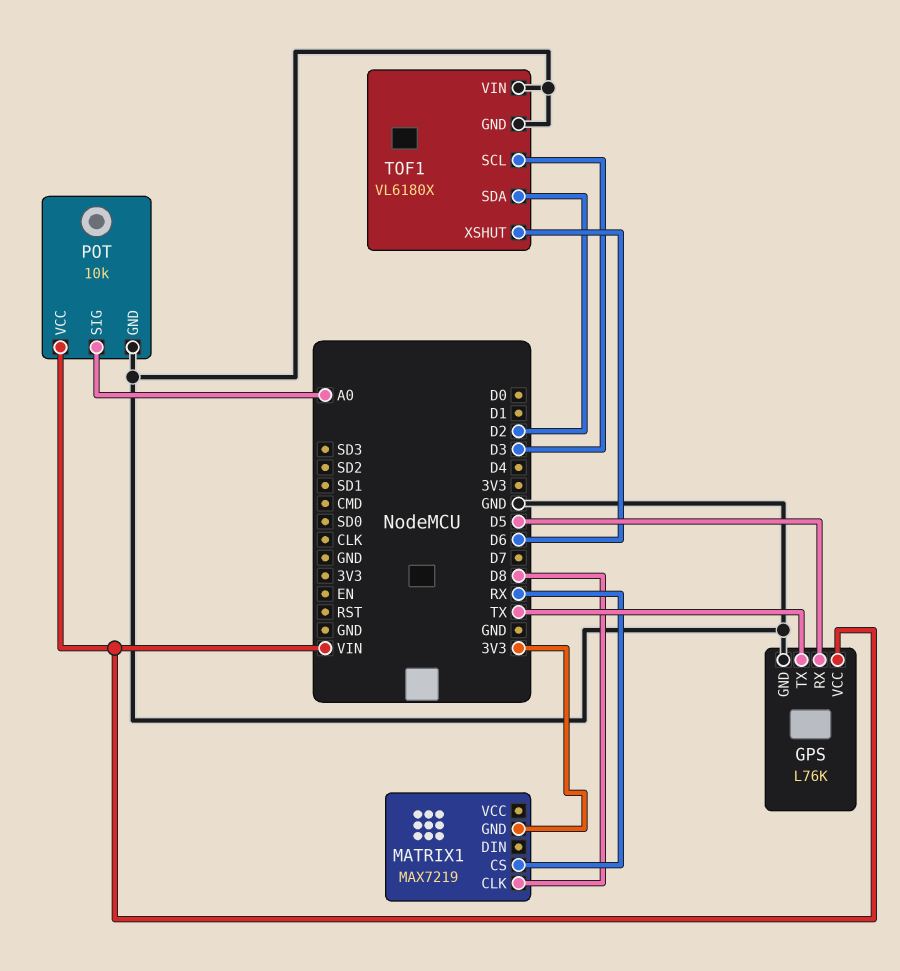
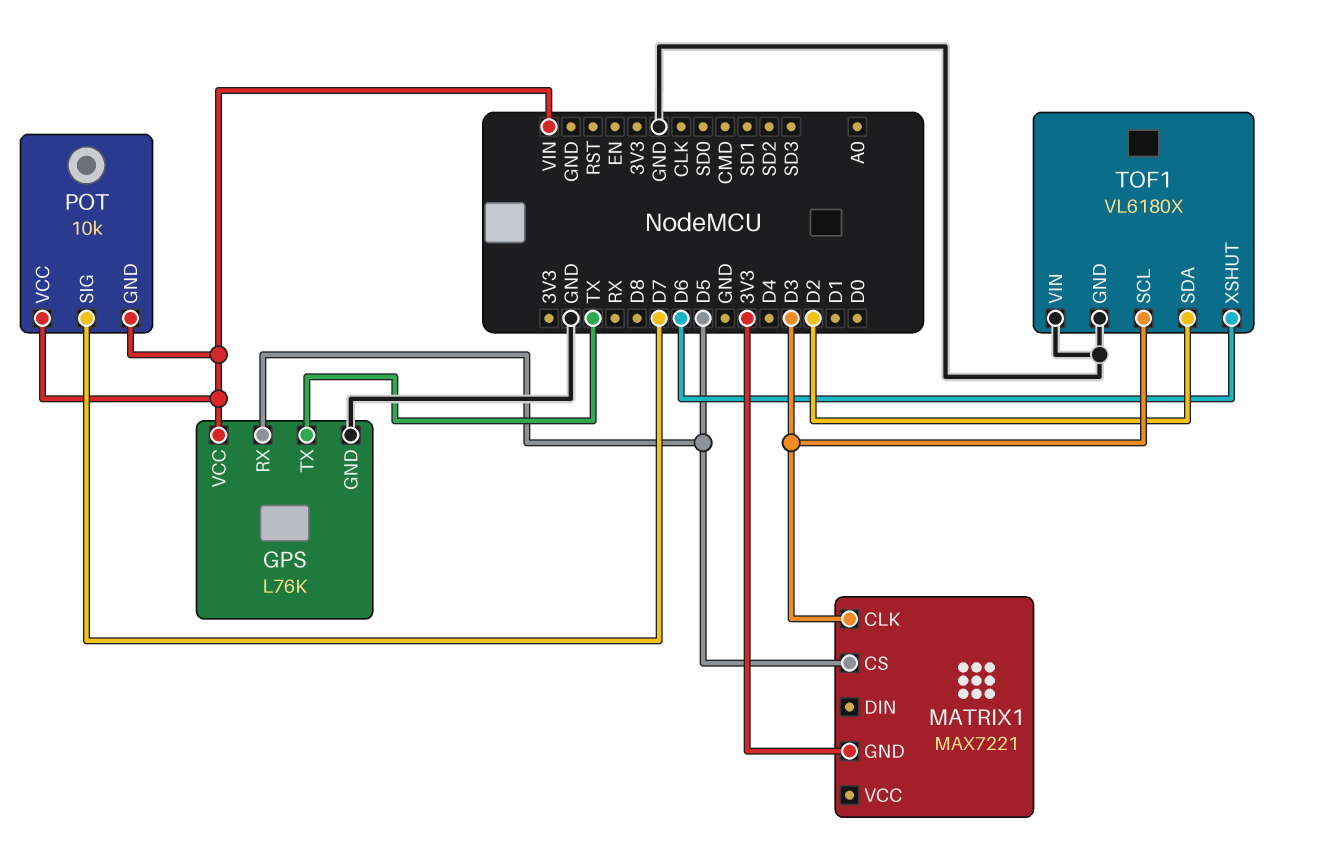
MATRIX1: MAX7219 -> MAX7221
MATRIX1 pin CLK: D8 -> D3
MATRIX1 pin CS: RX -> D5
POT pin GND: GND -> VIN
POT pin SIG: A0 -> D7

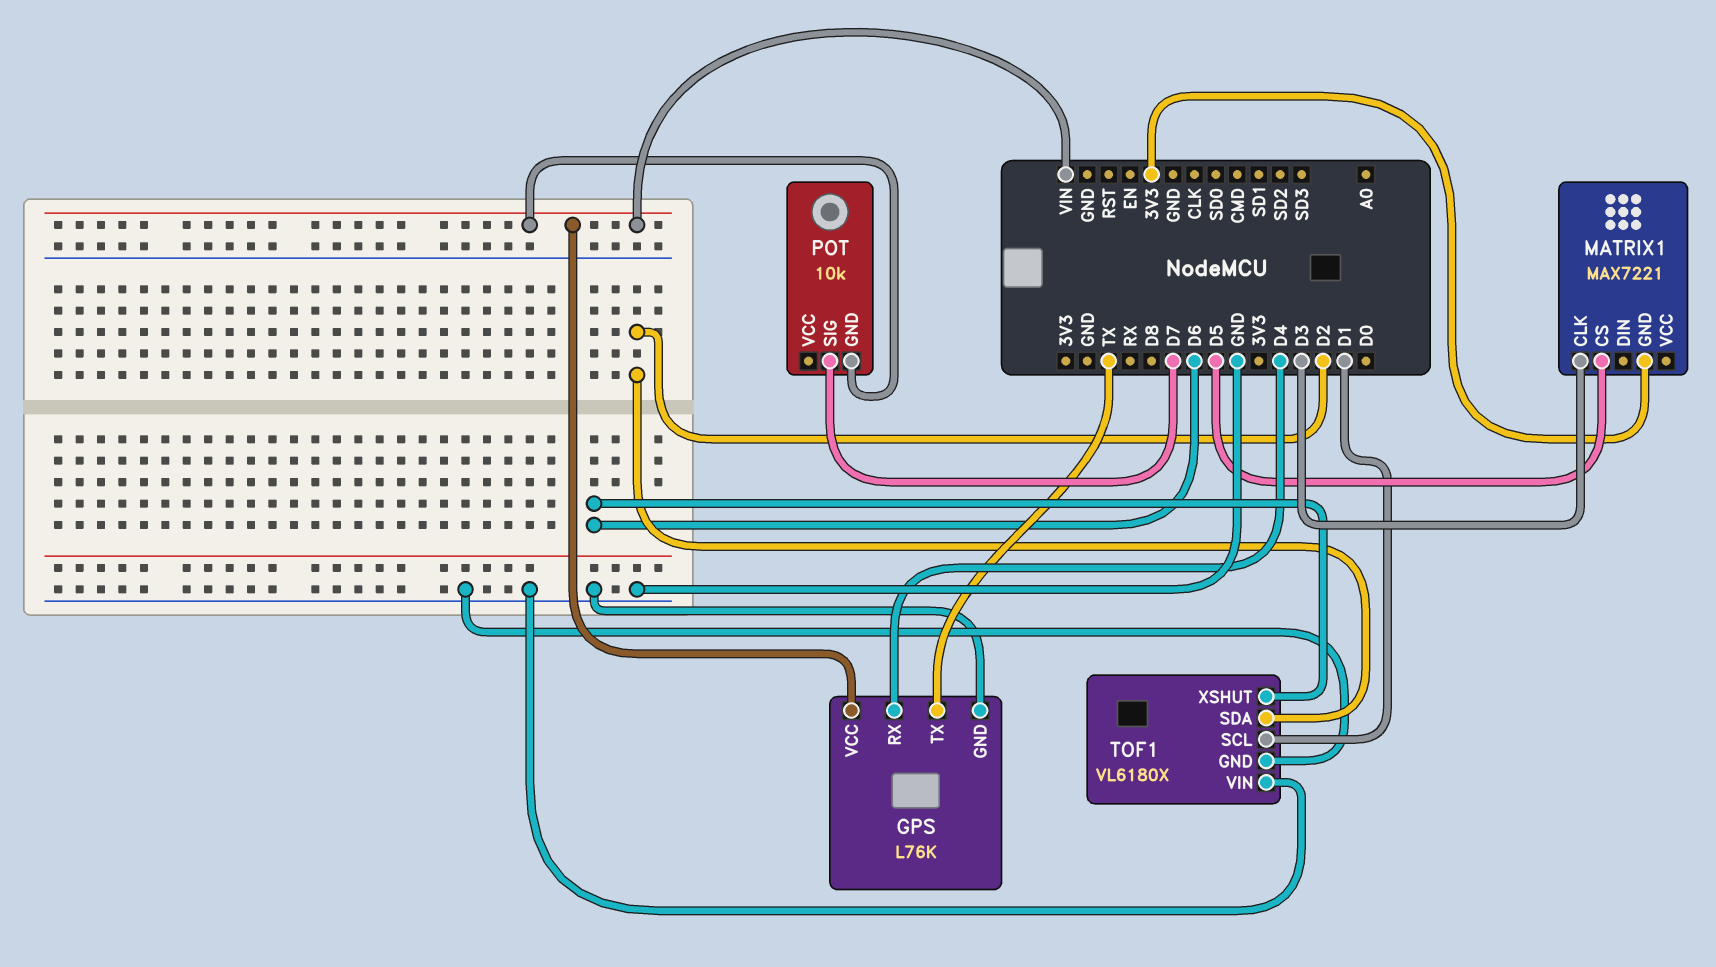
GPS pin RX: D5 -> D4
POT pin VCC: VIN -> none
TOF1 pin SCL: D3 -> D1

